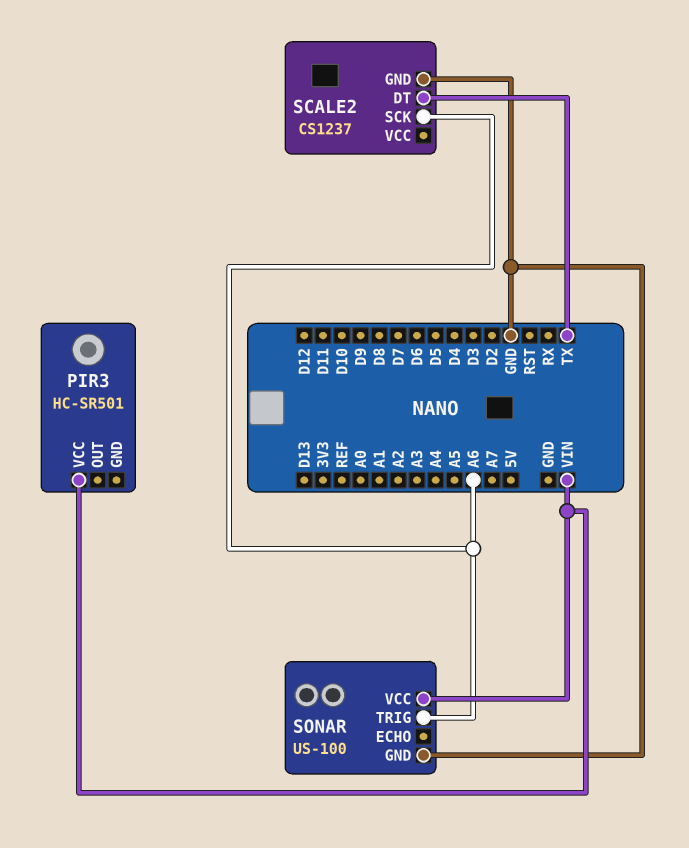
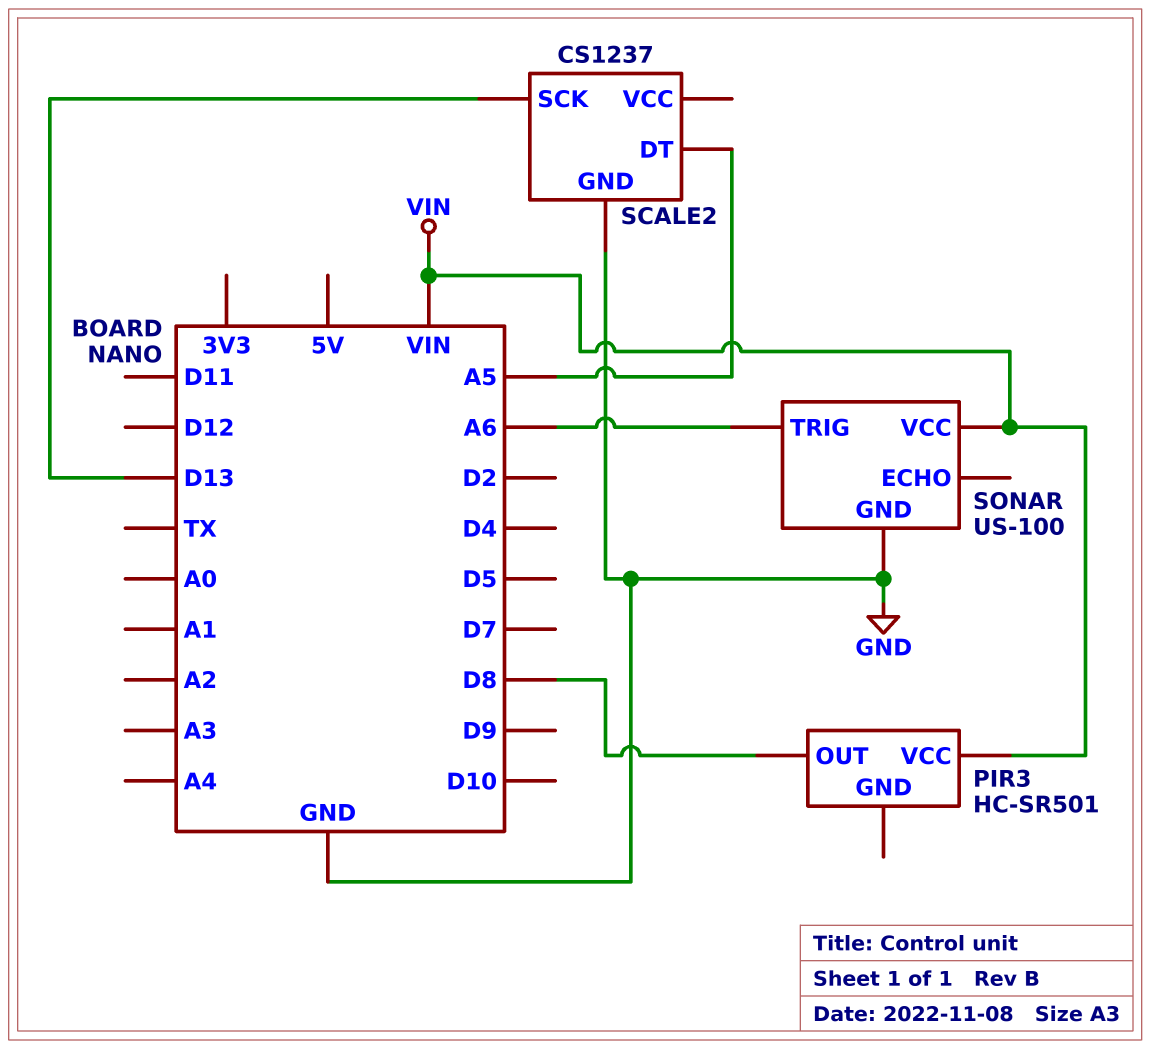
PIR3 pin OUT: none -> D8
SCALE2 pin DT: TX -> A5
SCALE2 pin SCK: A6 -> D13

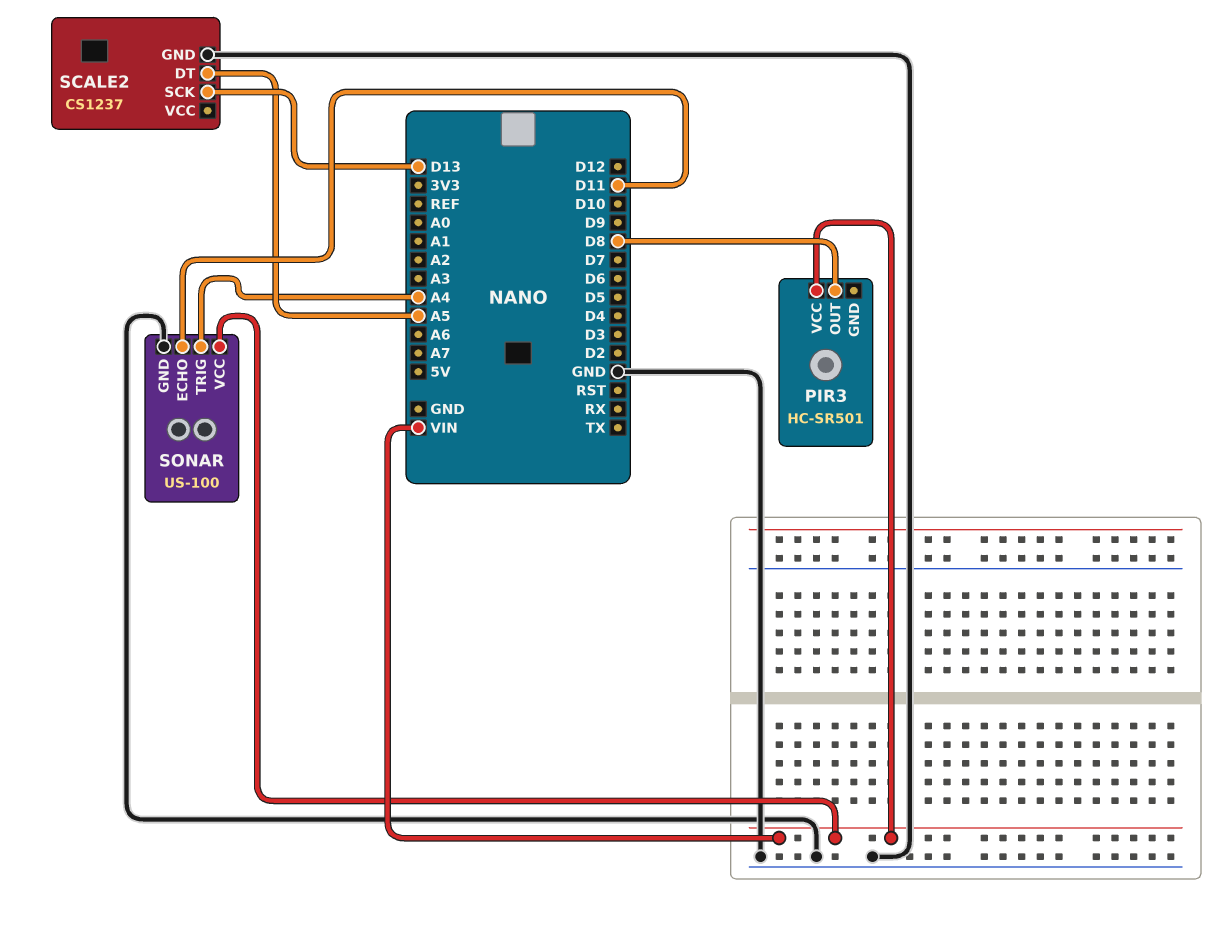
SONAR pin ECHO: none -> D11
SONAR pin TRIG: A6 -> A4

